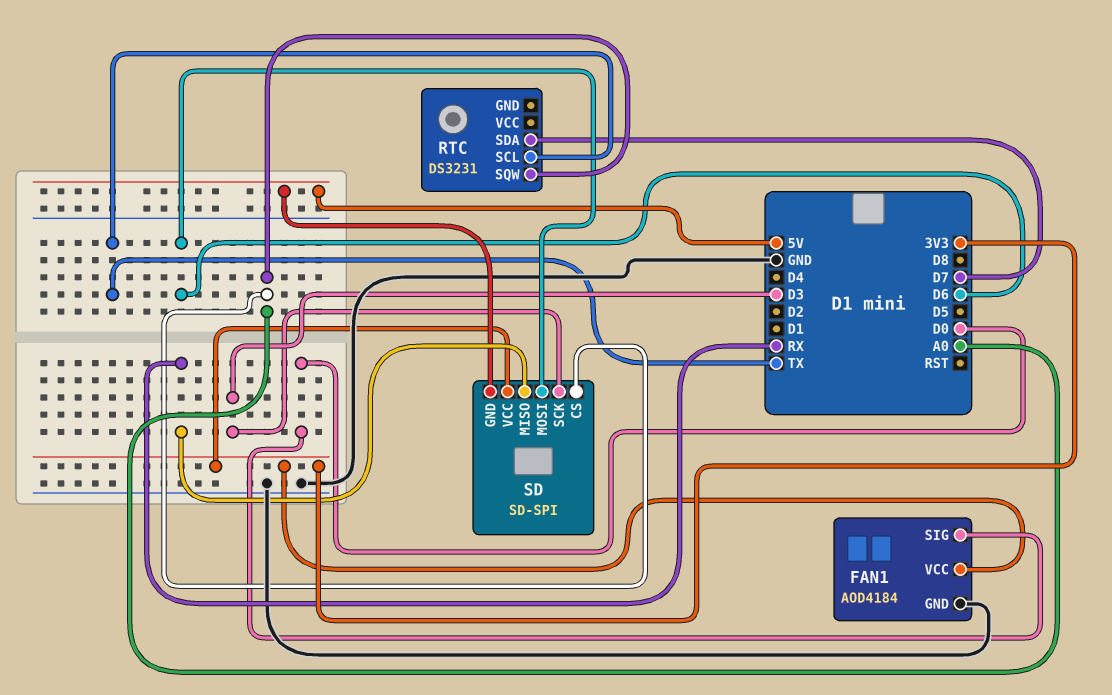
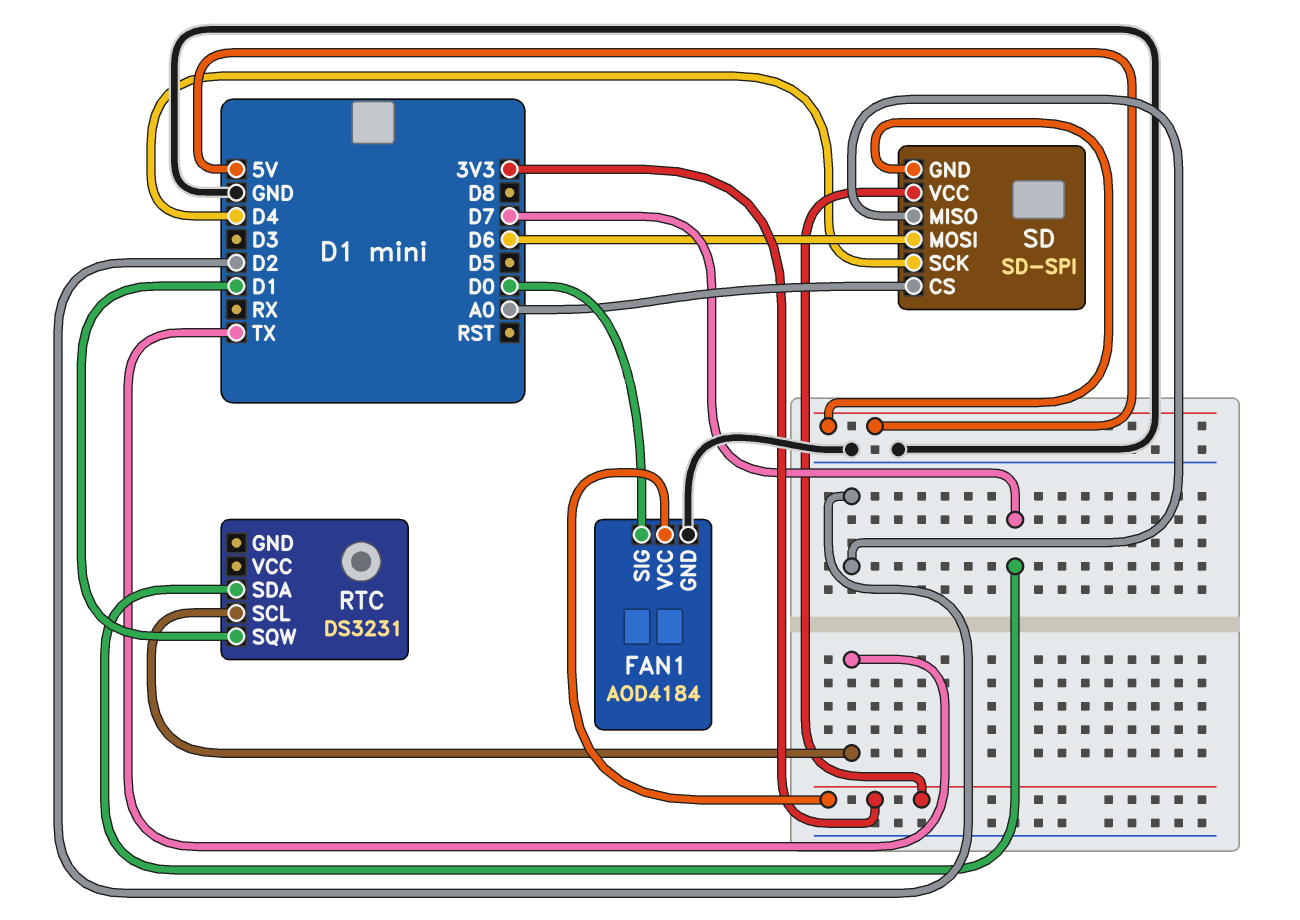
RTC pin SQW: A0 -> D1
SD pin MISO: RX -> D2
SD pin SCK: D3 -> D4

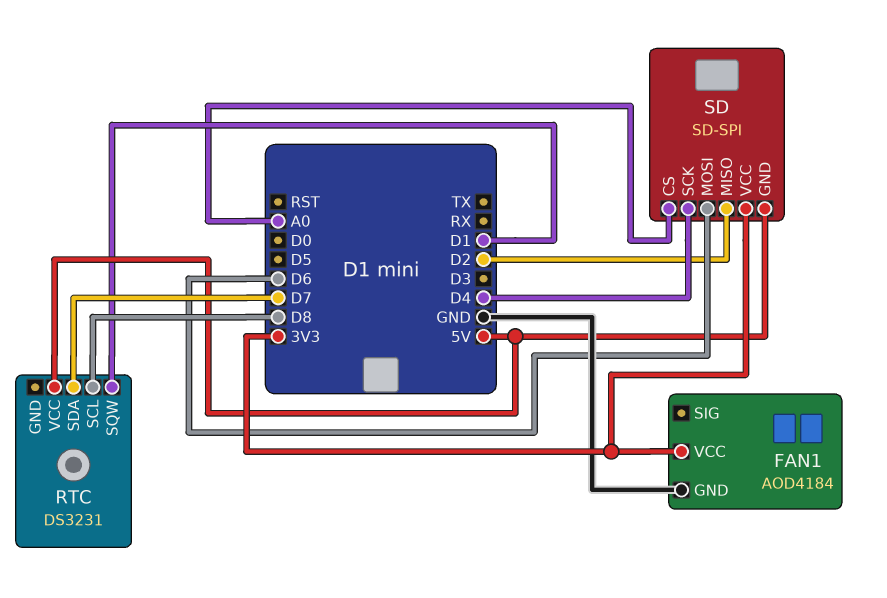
FAN1 pin SIG: D0 -> none
RTC pin SCL: TX -> D8
RTC pin VCC: none -> 5V

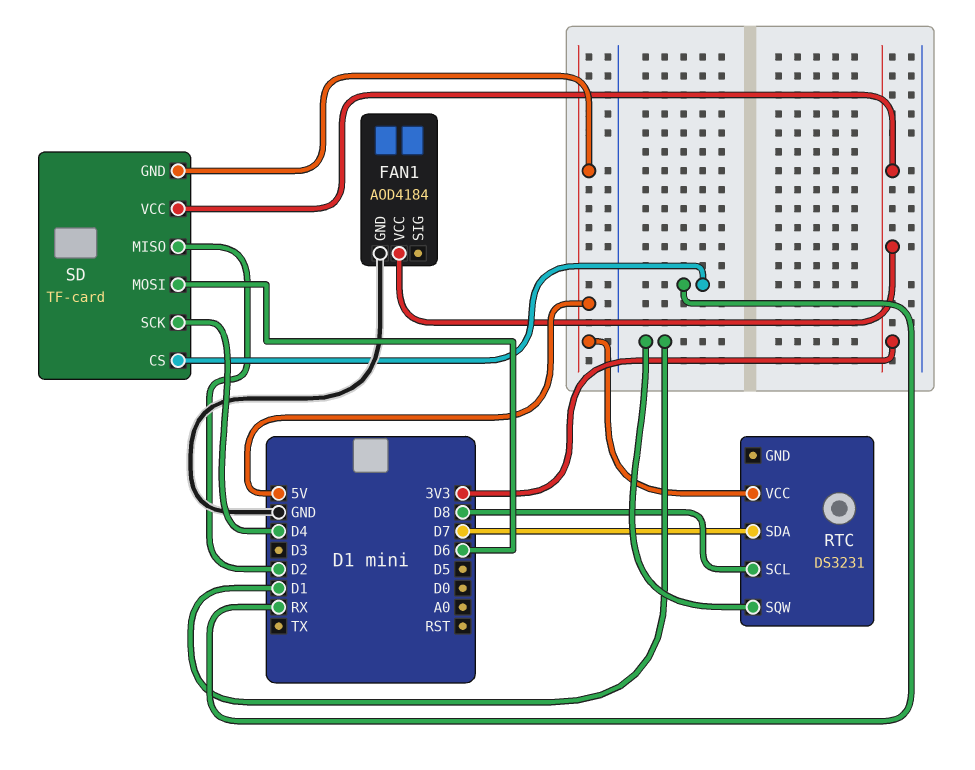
SD: SD-SPI -> TF-card
SD pin CS: A0 -> RX

